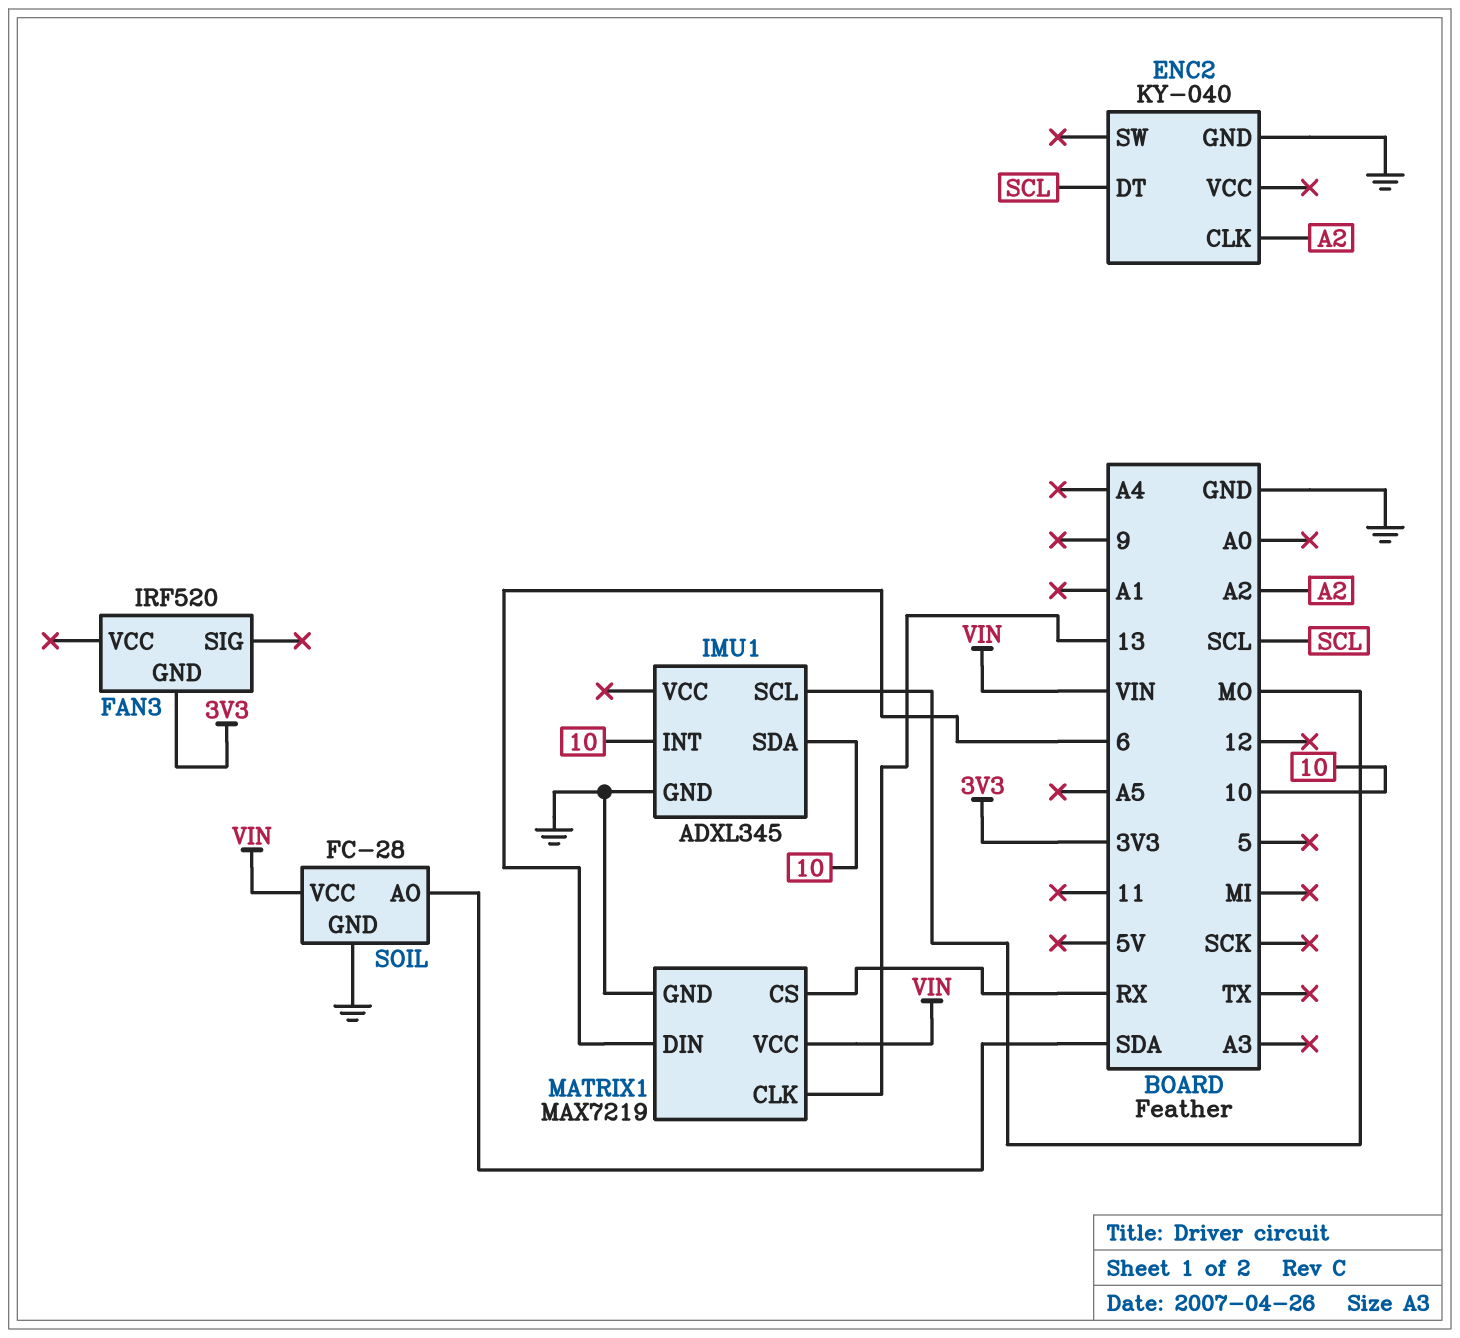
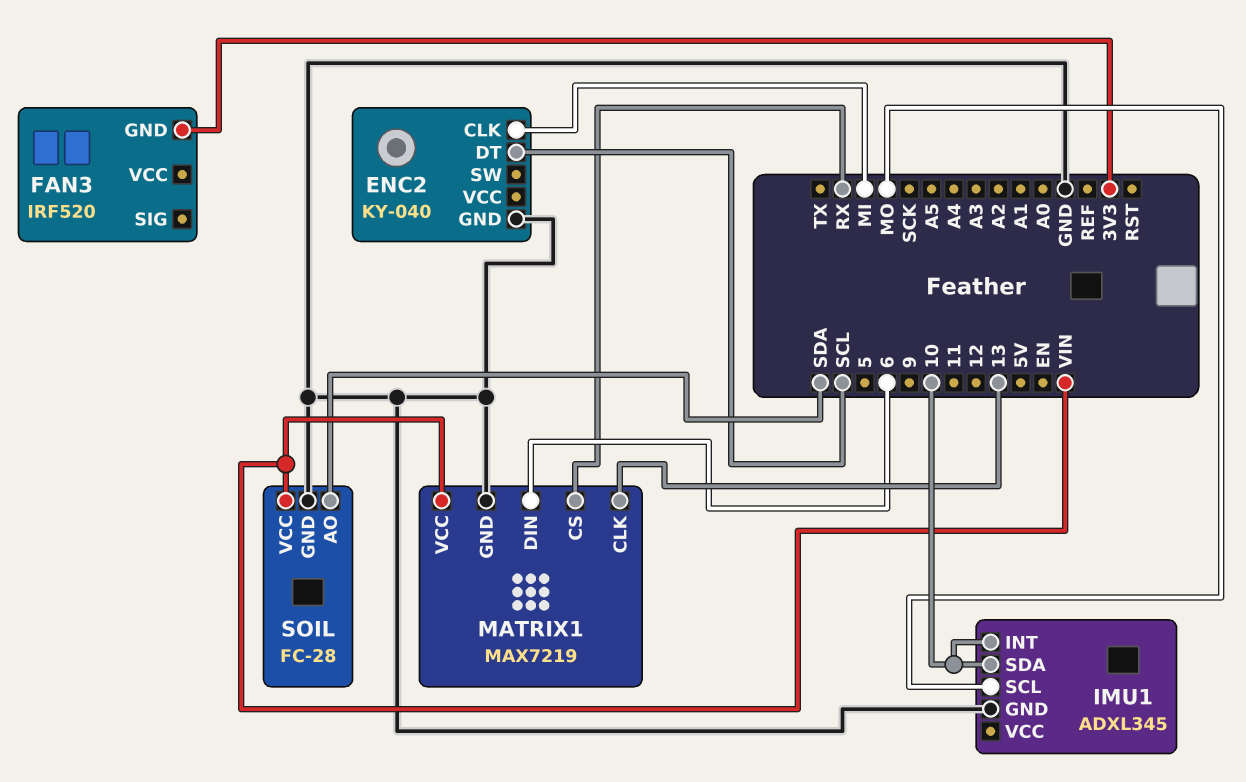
ENC2 pin CLK: A2 -> MI

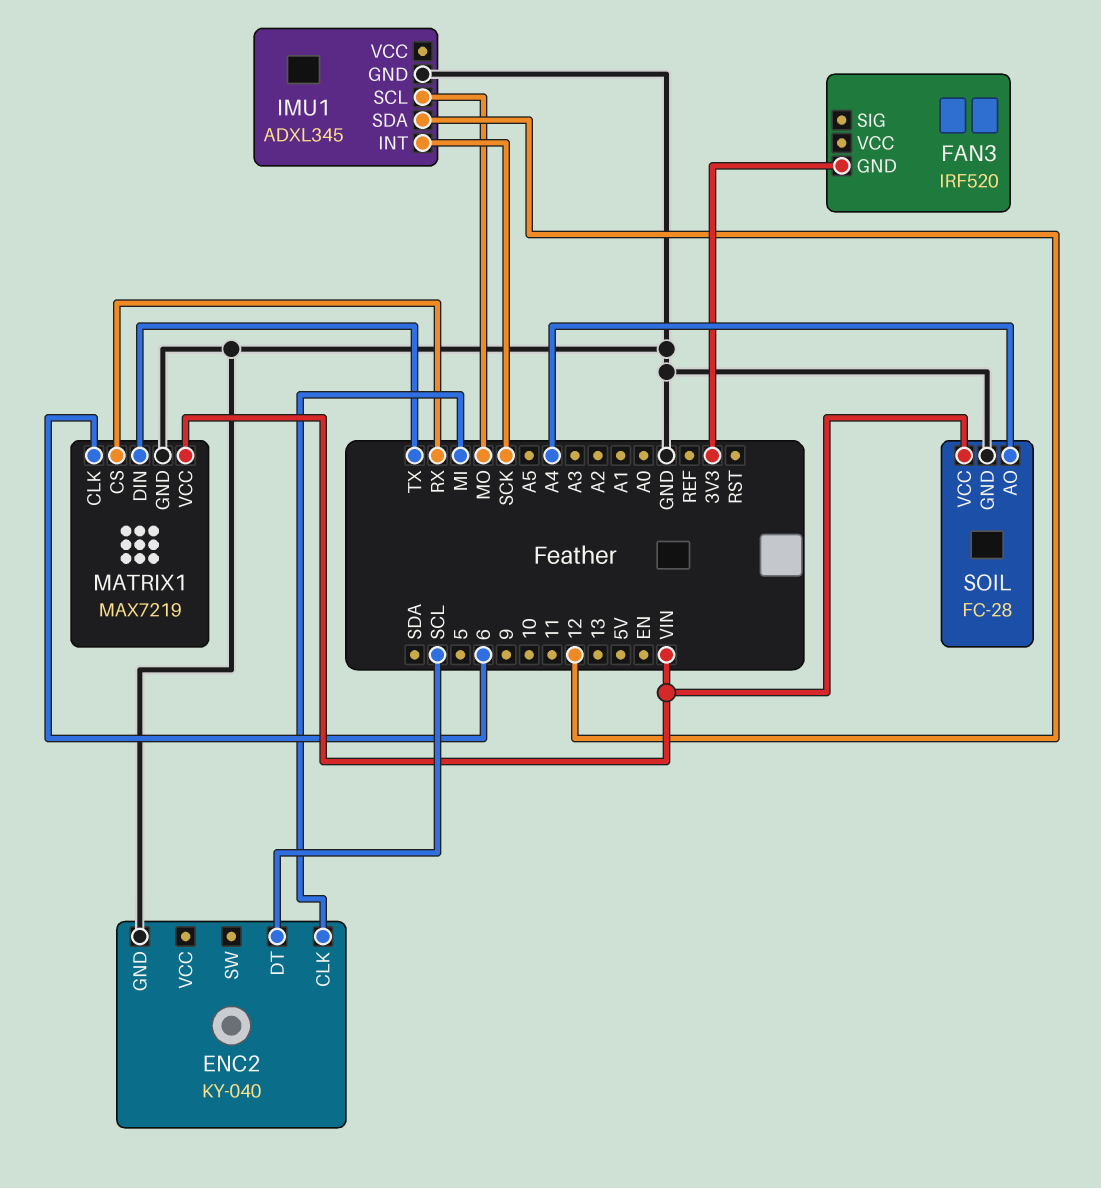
IMU1 pin INT: 10 -> SCK
IMU1 pin SDA: 10 -> 12
MATRIX1 pin CLK: 13 -> 6
MATRIX1 pin DIN: 6 -> TX
SOIL pin AO: SDA -> A4

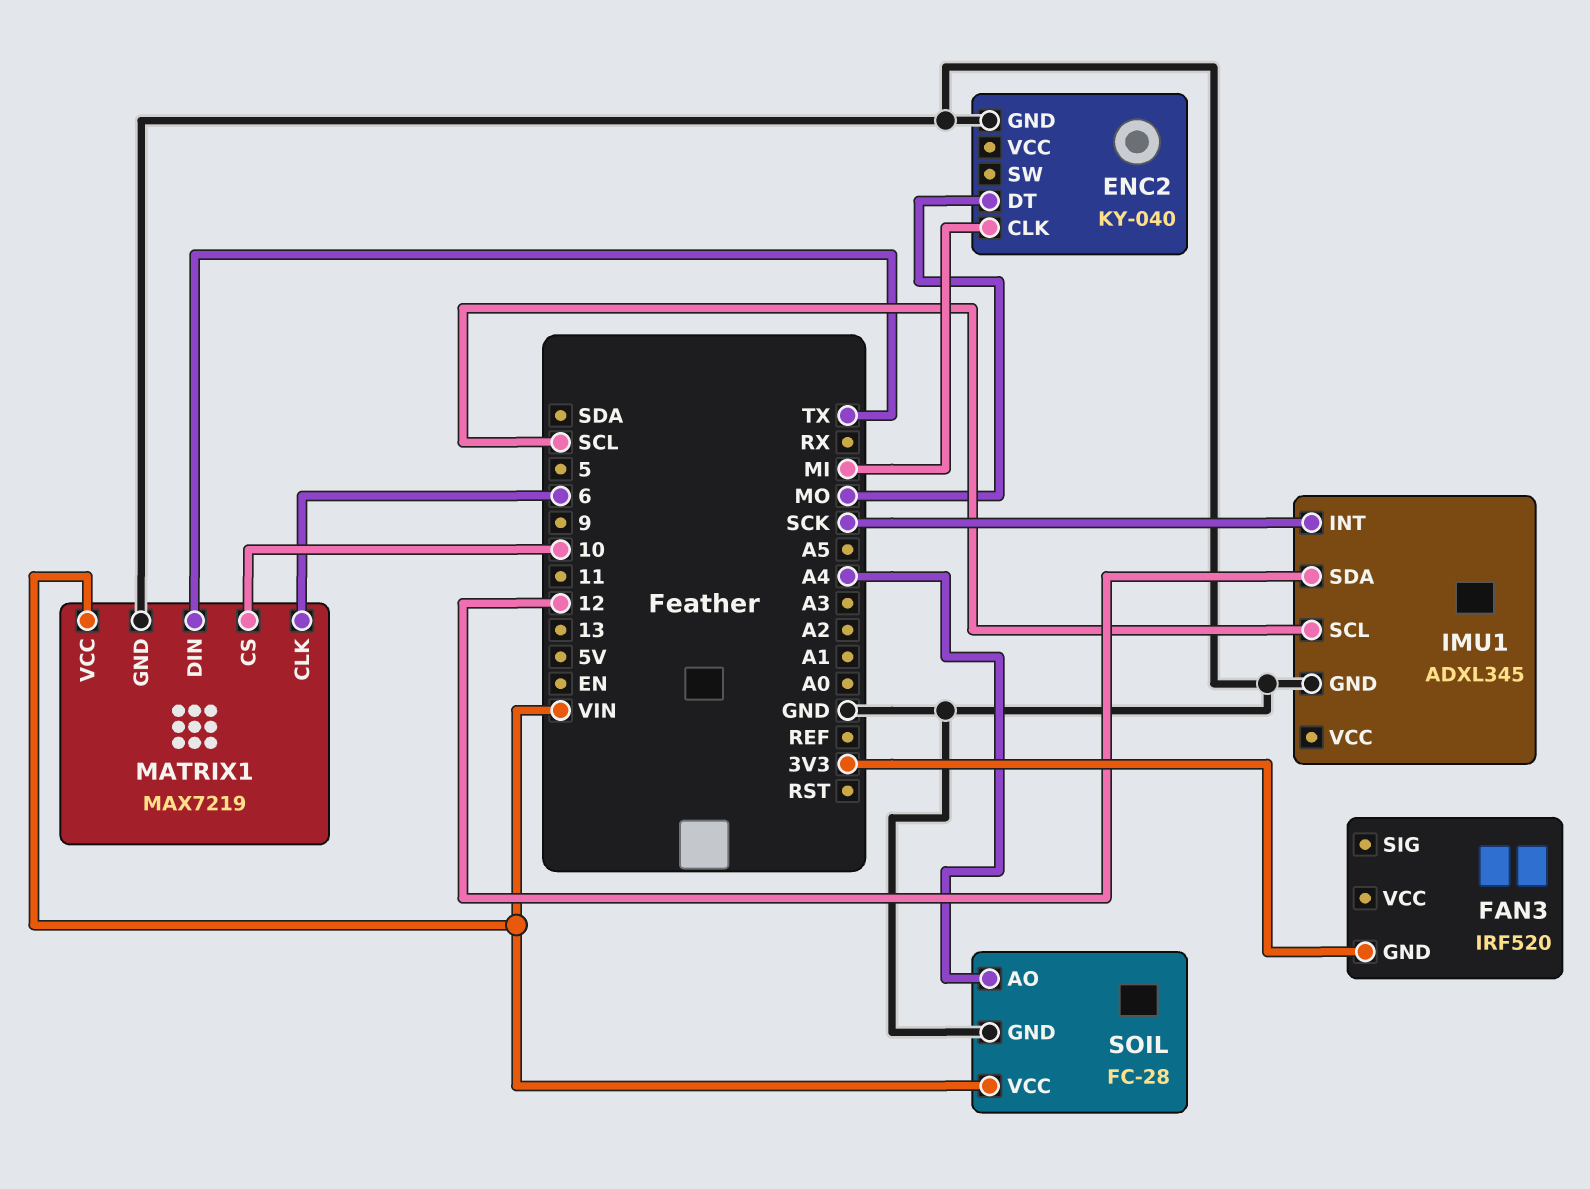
ENC2 pin DT: SCL -> MO
IMU1 pin SCL: MO -> SCL
MATRIX1 pin CS: RX -> 10

